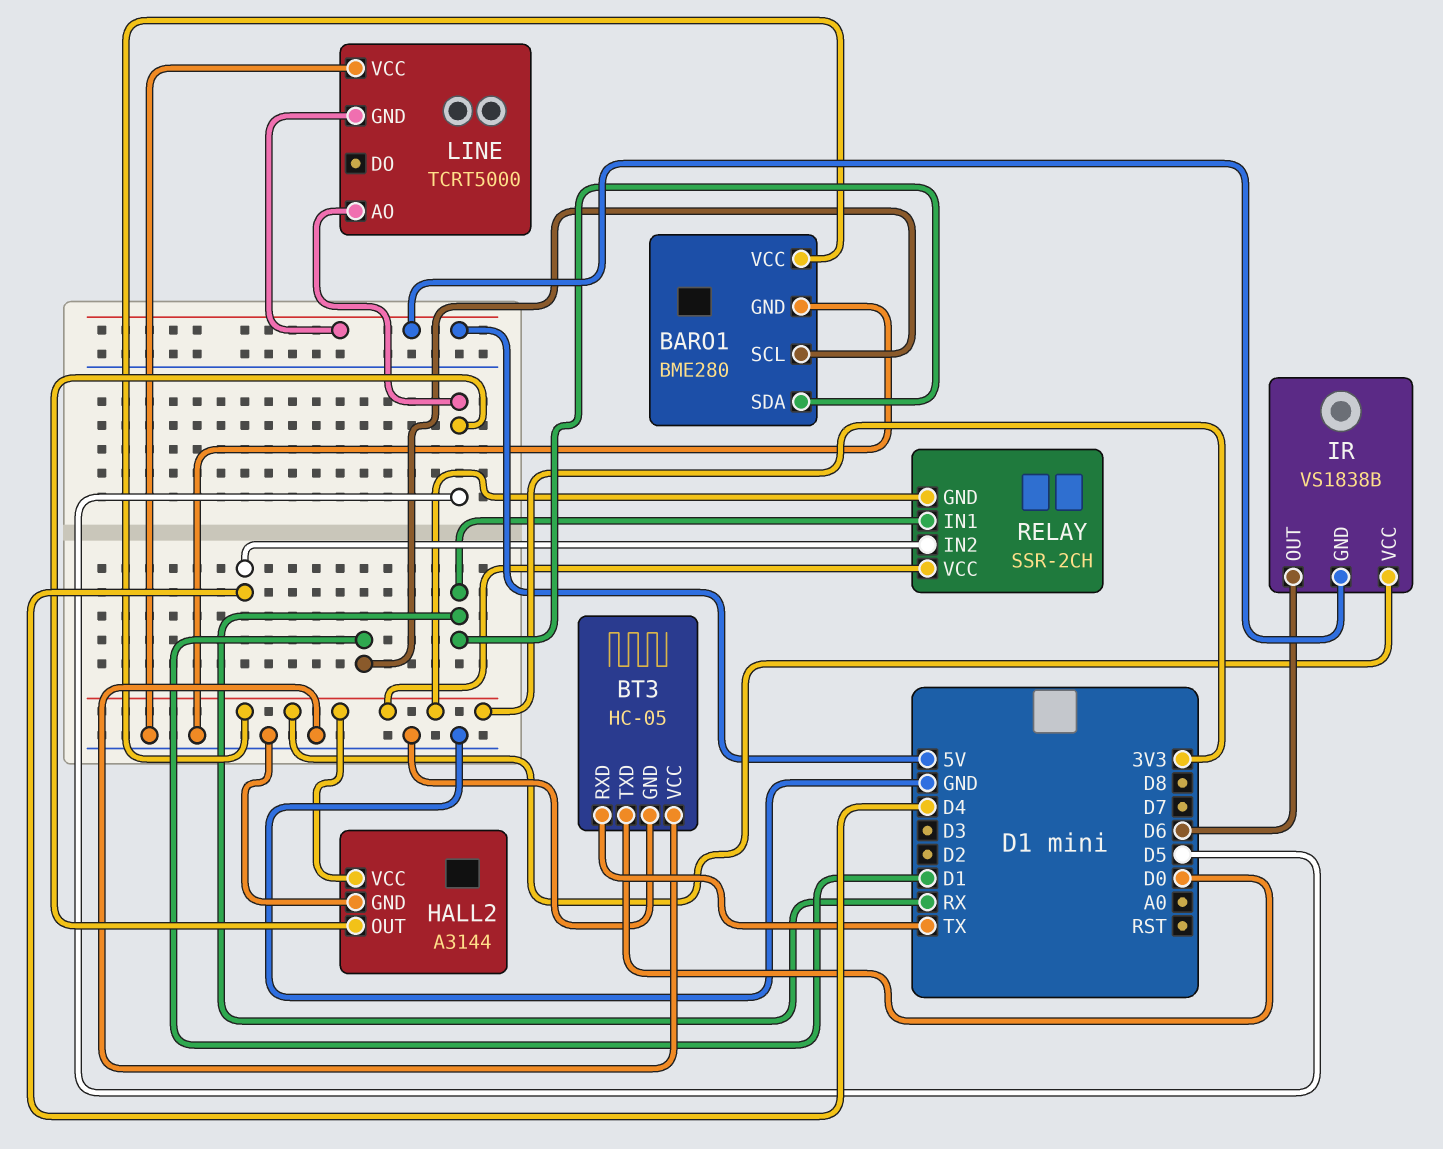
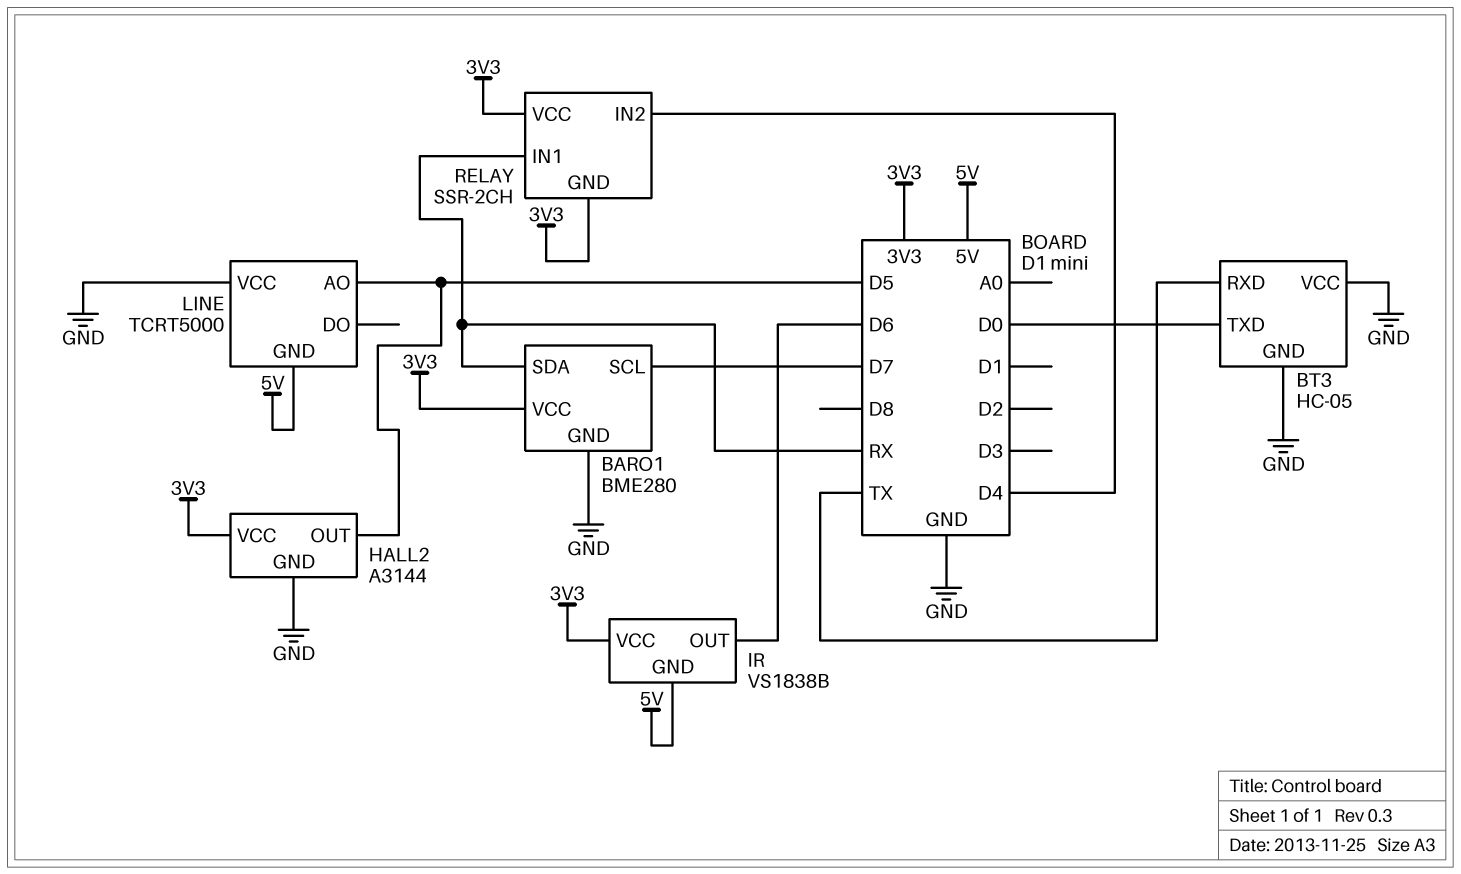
BARO1 pin SCL: D1 -> D7

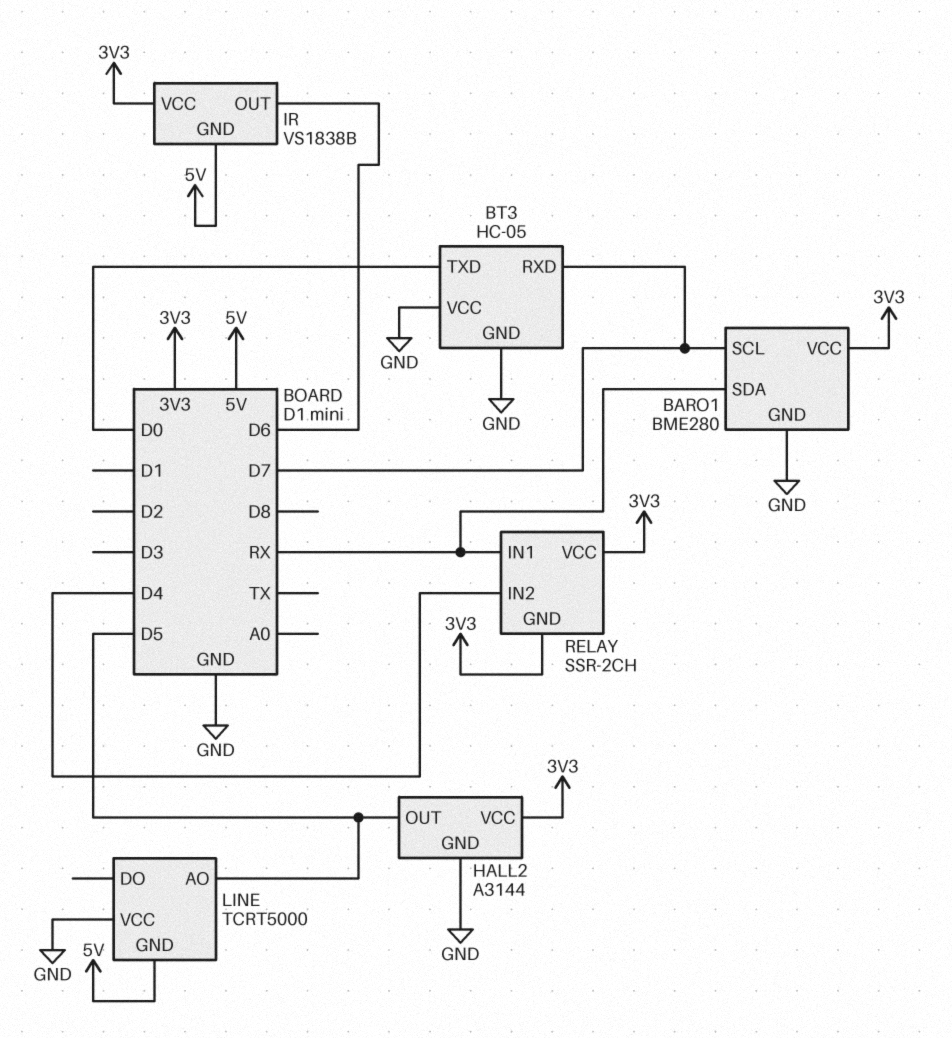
BT3 pin RXD: TX -> D7

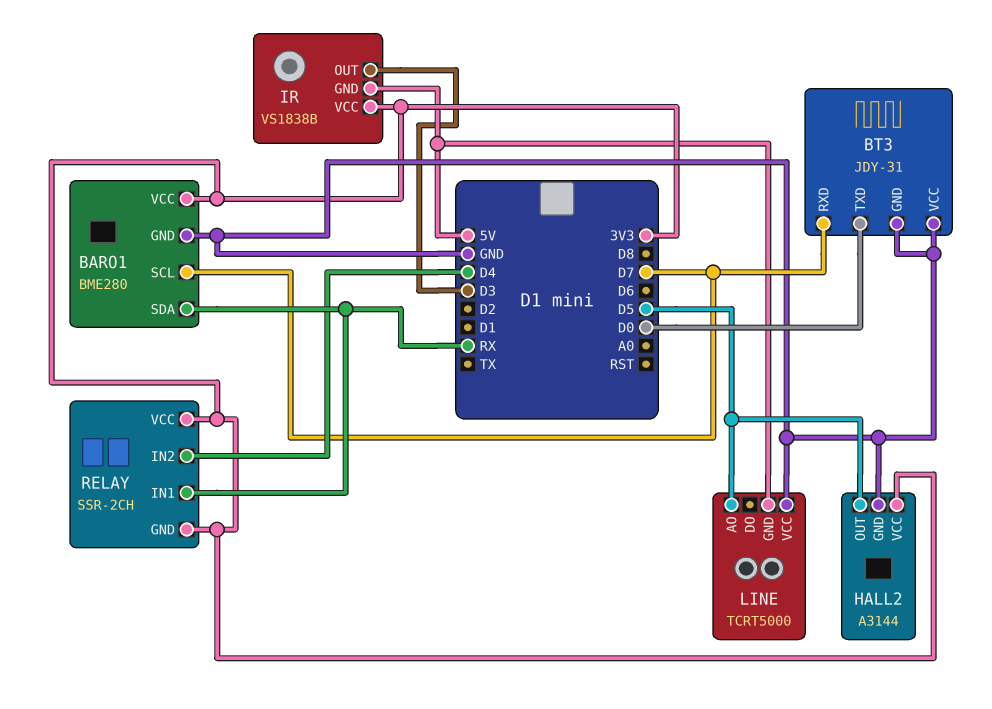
BT3: HC-05 -> JDY-31
IR pin OUT: D6 -> D3

